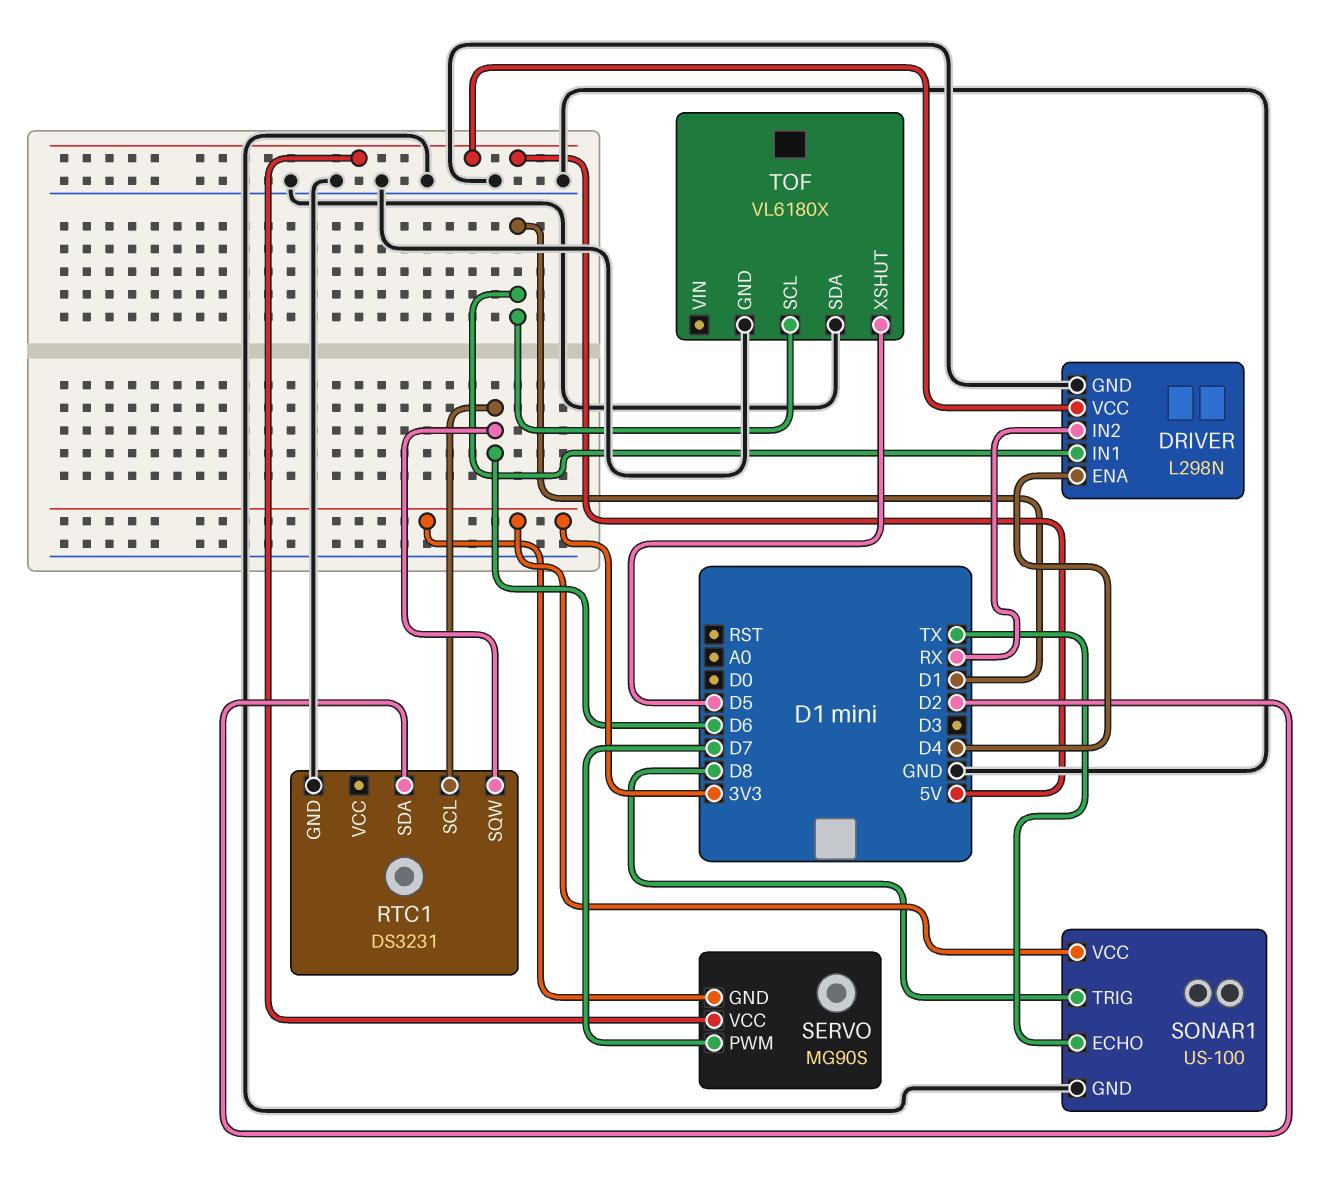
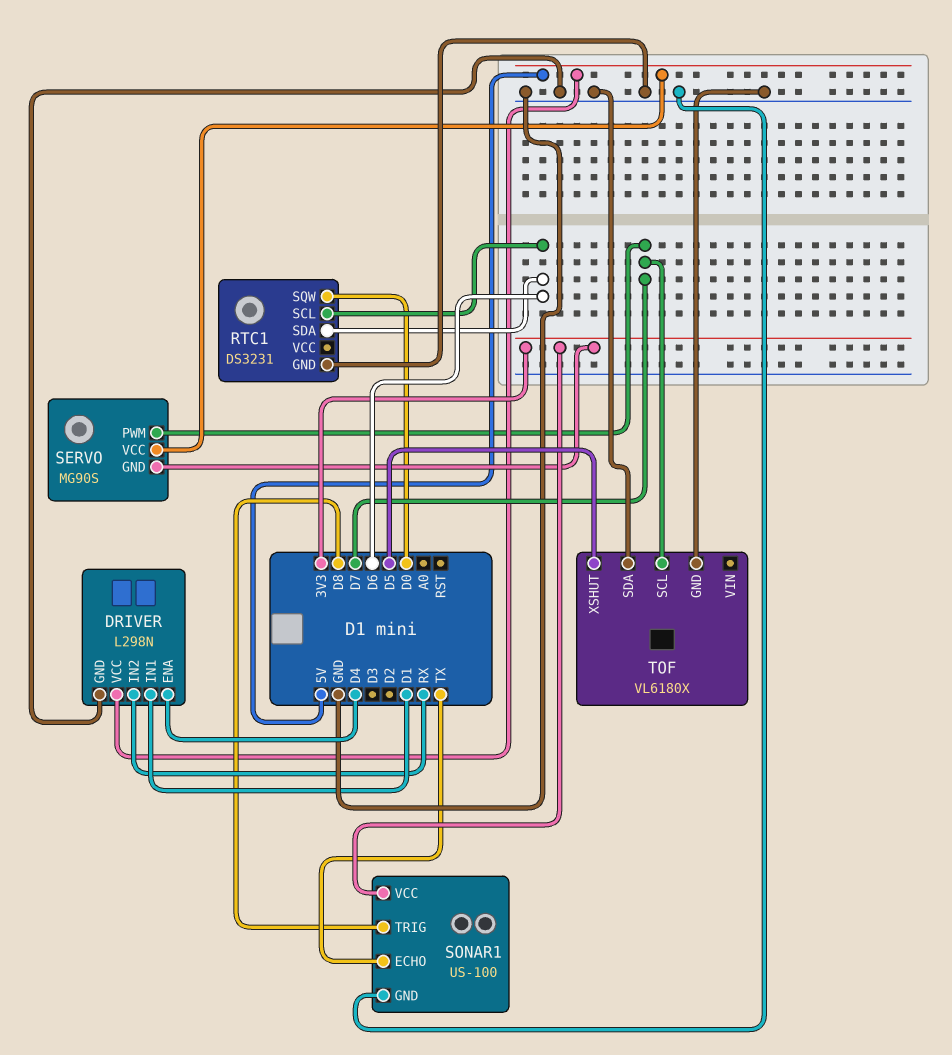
RTC1 pin SDA: D2 -> D6
RTC1 pin SQW: D6 -> D0
TOF pin SCL: D1 -> D7

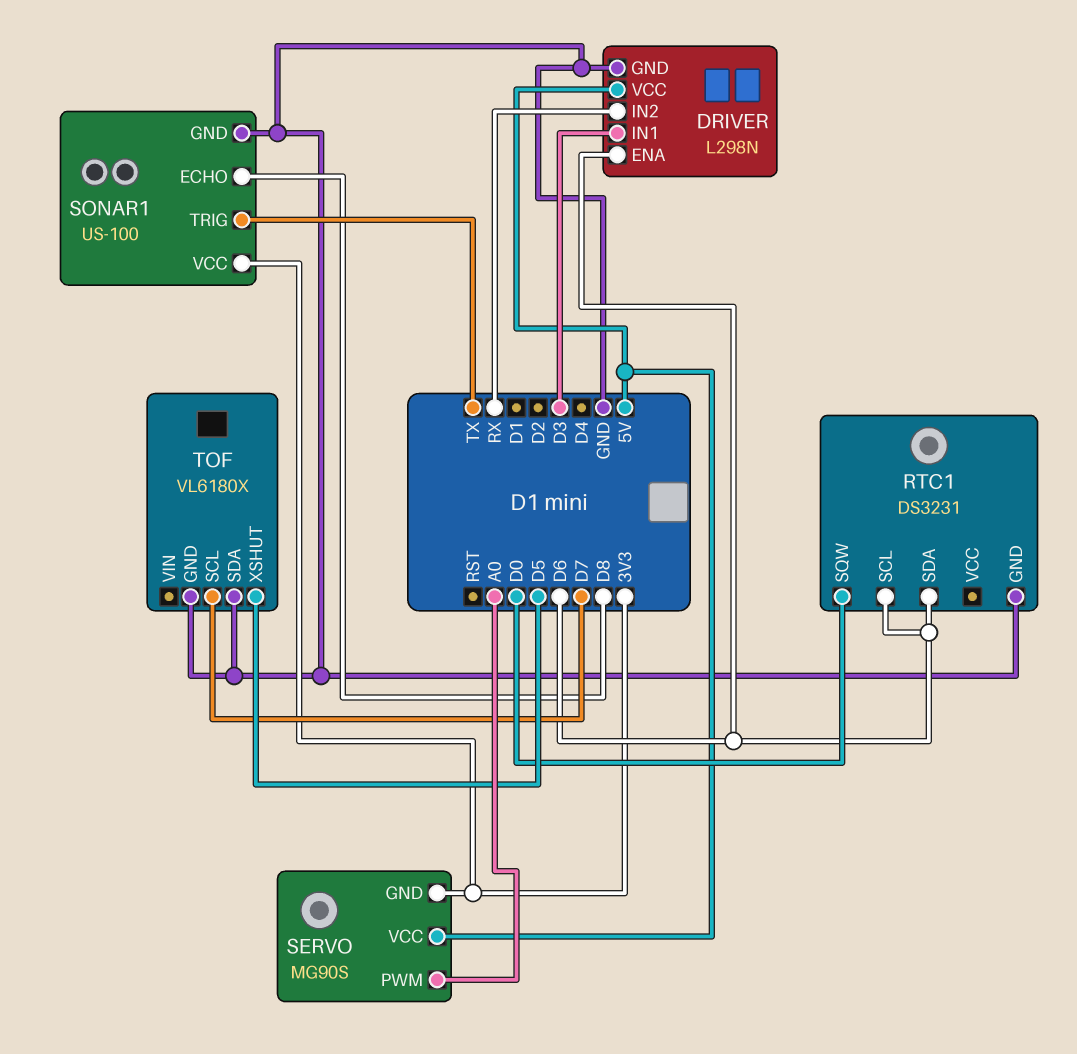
DRIVER pin ENA: D4 -> D6
DRIVER pin IN1: D1 -> D3
SERVO pin PWM: D7 -> A0
SONAR1 pin ECHO: TX -> D8
SONAR1 pin TRIG: D8 -> TX

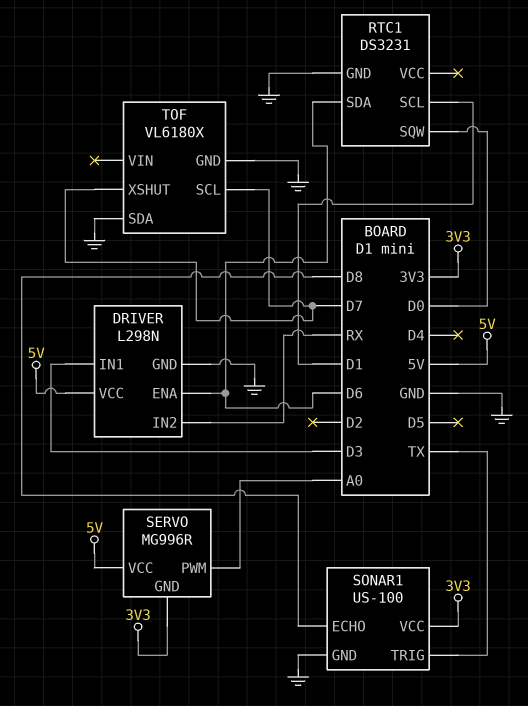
RTC1 pin SCL: D6 -> D1
SERVO: MG90S -> MG996R
TOF pin XSHUT: D5 -> D7

